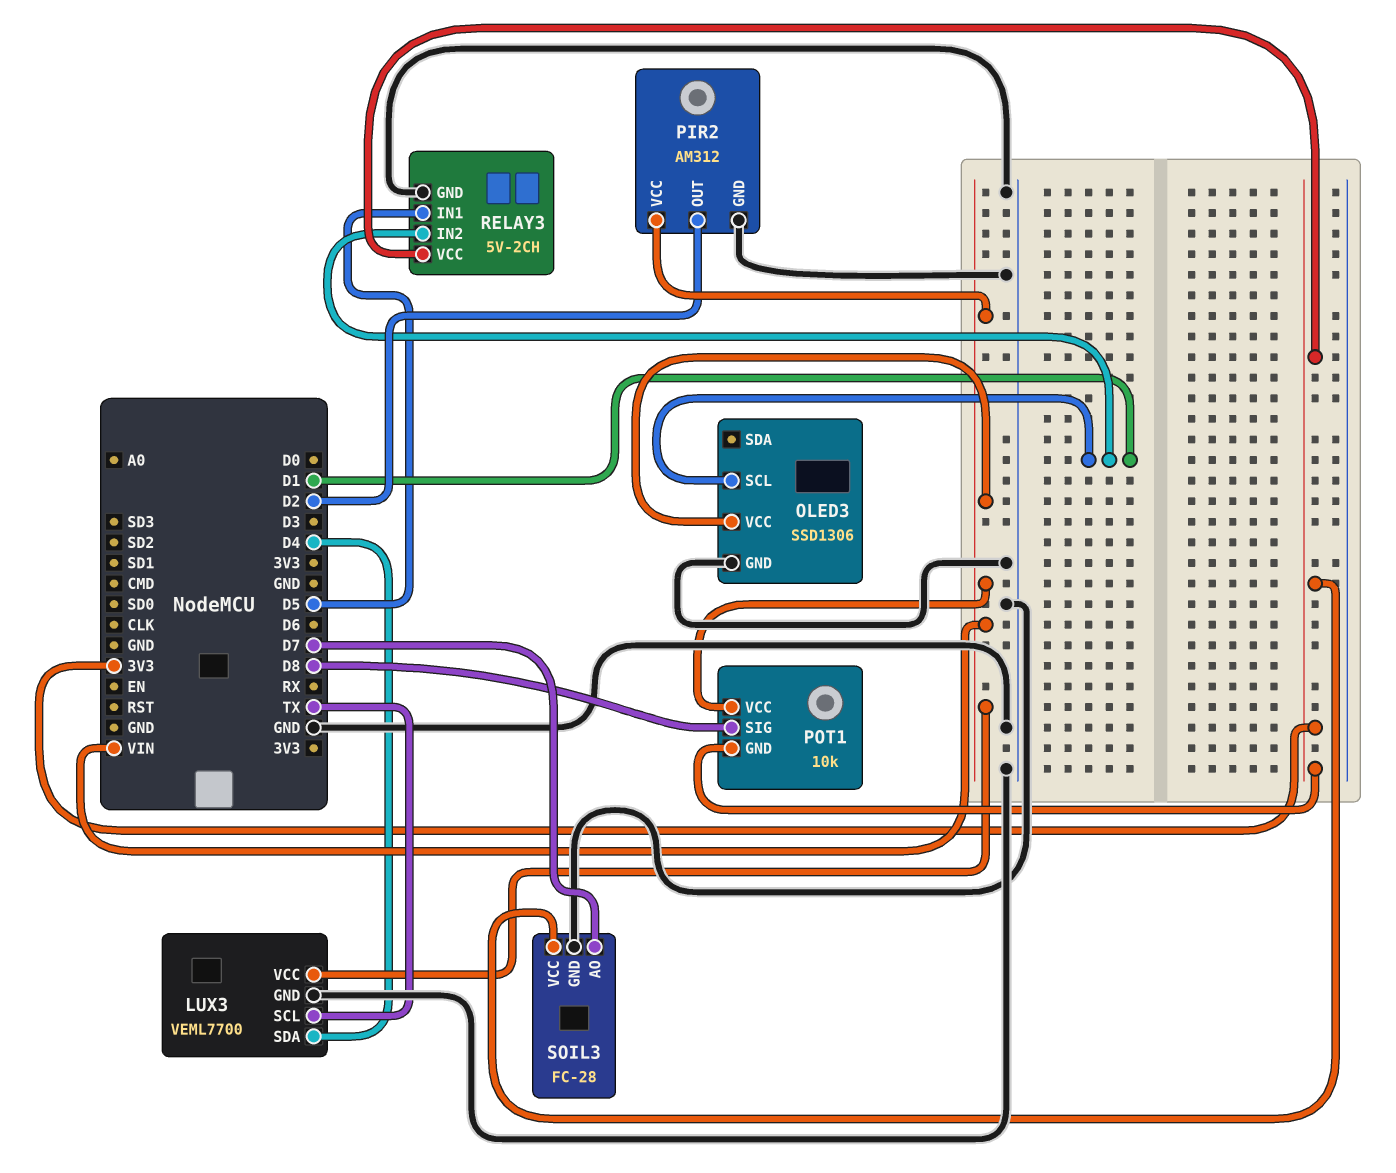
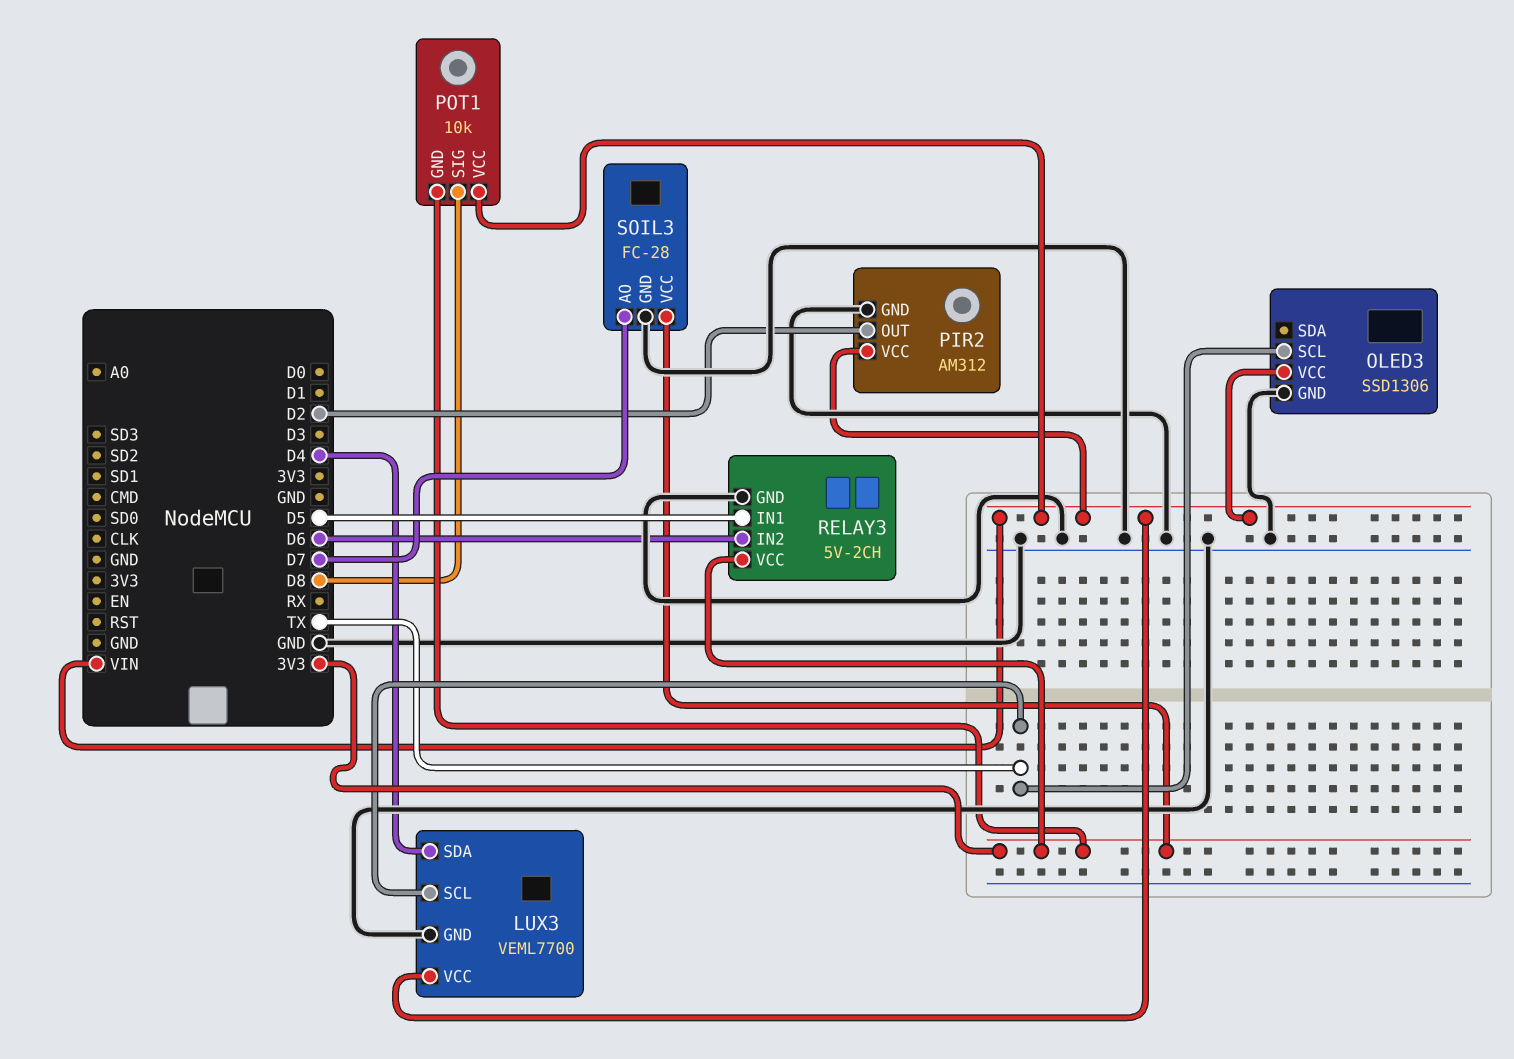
OLED3 pin SCL: D1 -> TX
RELAY3 pin IN2: D1 -> D6

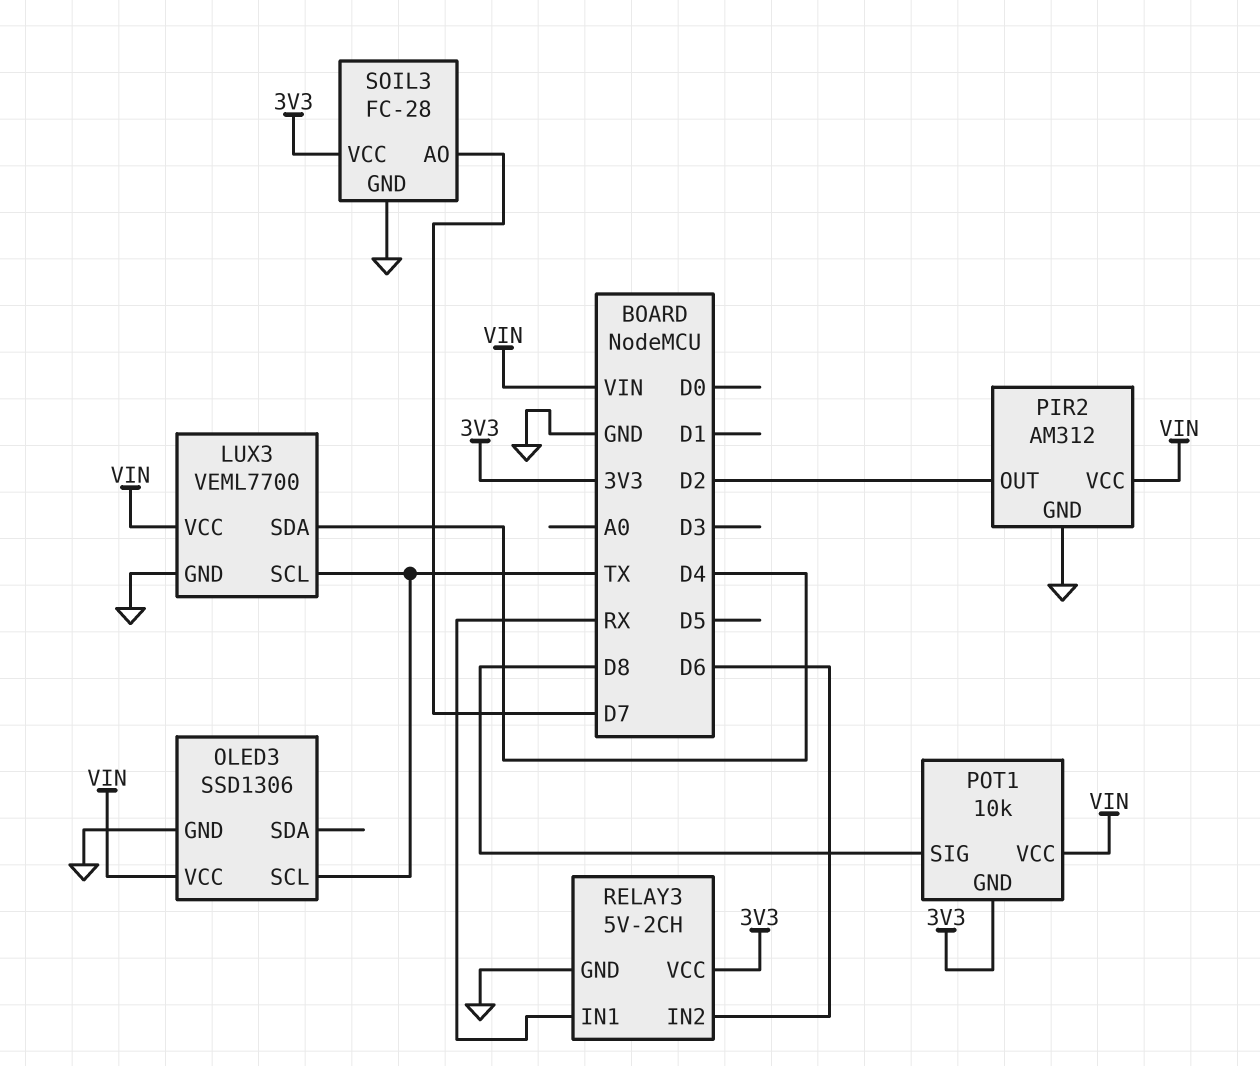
RELAY3 pin IN1: D5 -> RX

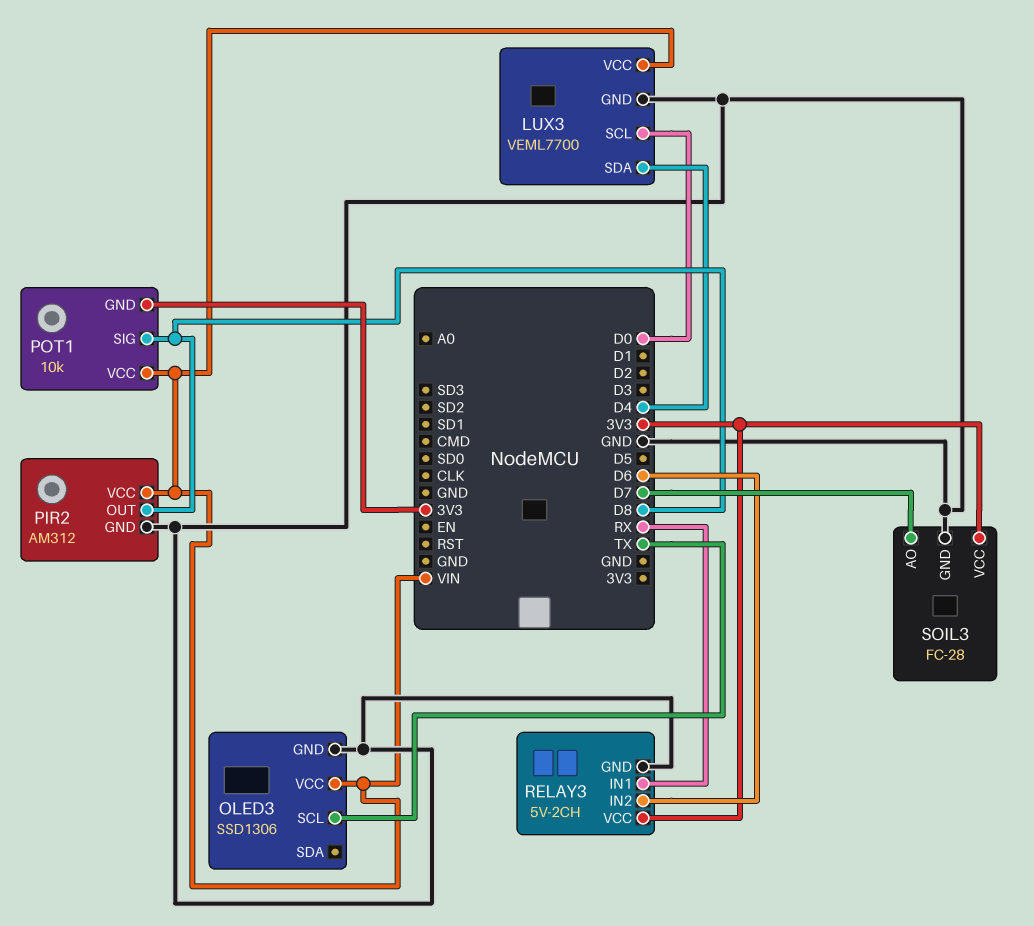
LUX3 pin SCL: TX -> D0
PIR2 pin OUT: D2 -> D8

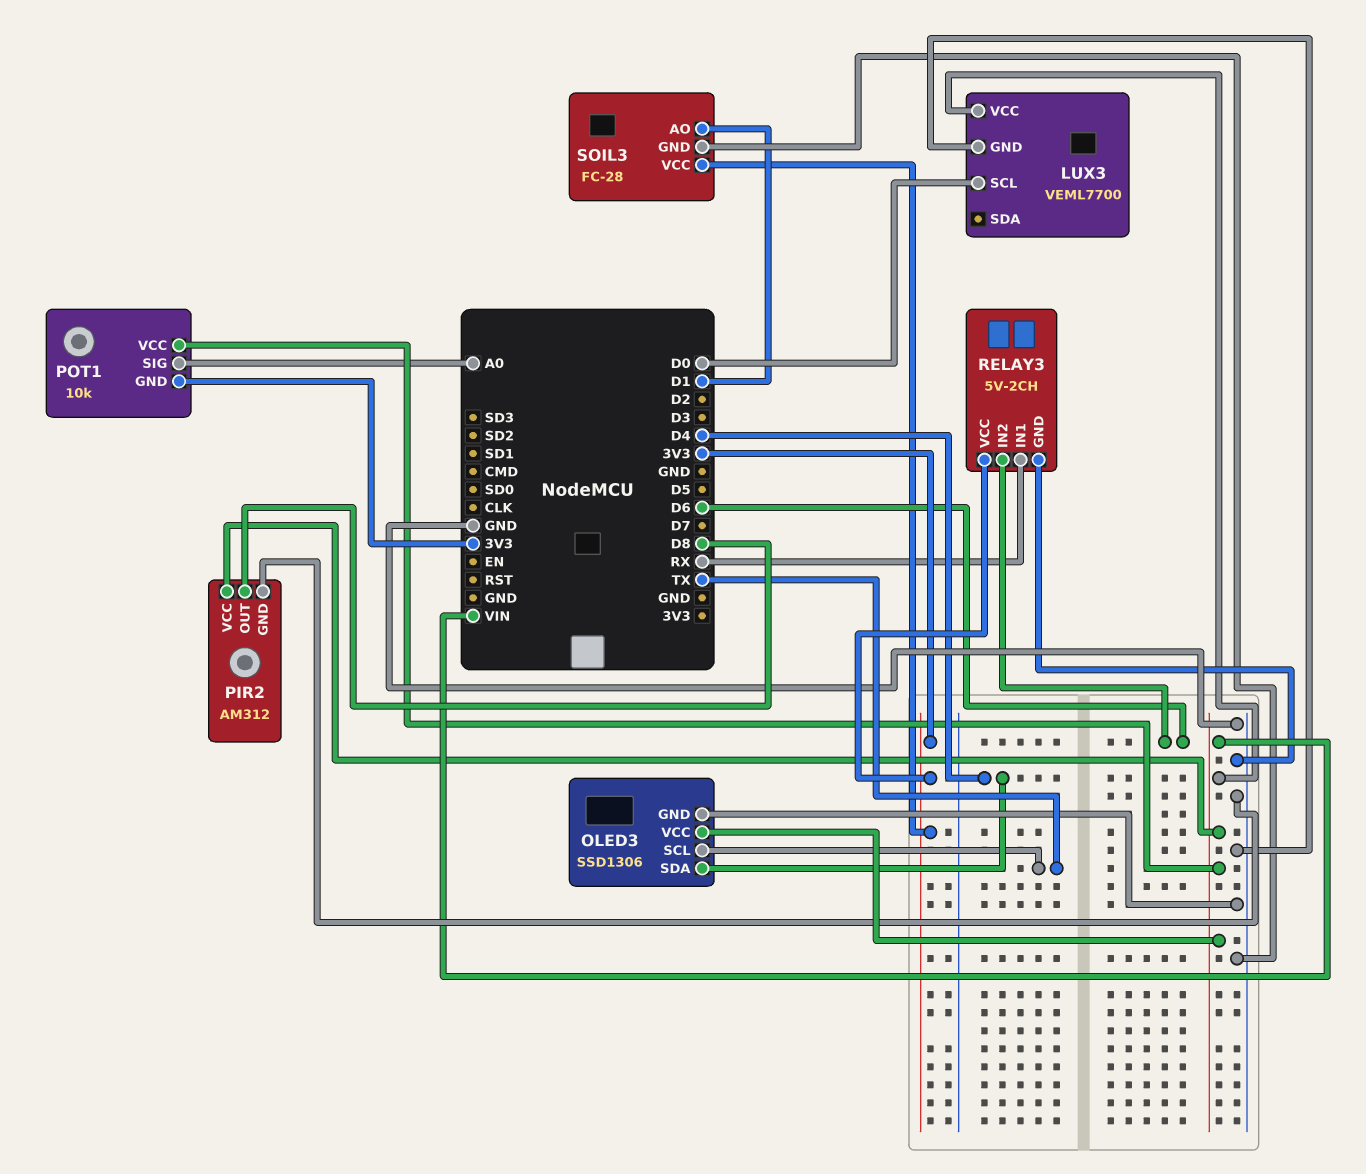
LUX3 pin SDA: D4 -> none
OLED3 pin SDA: none -> D4
POT1 pin SIG: D8 -> A0
SOIL3 pin AO: D7 -> D1

